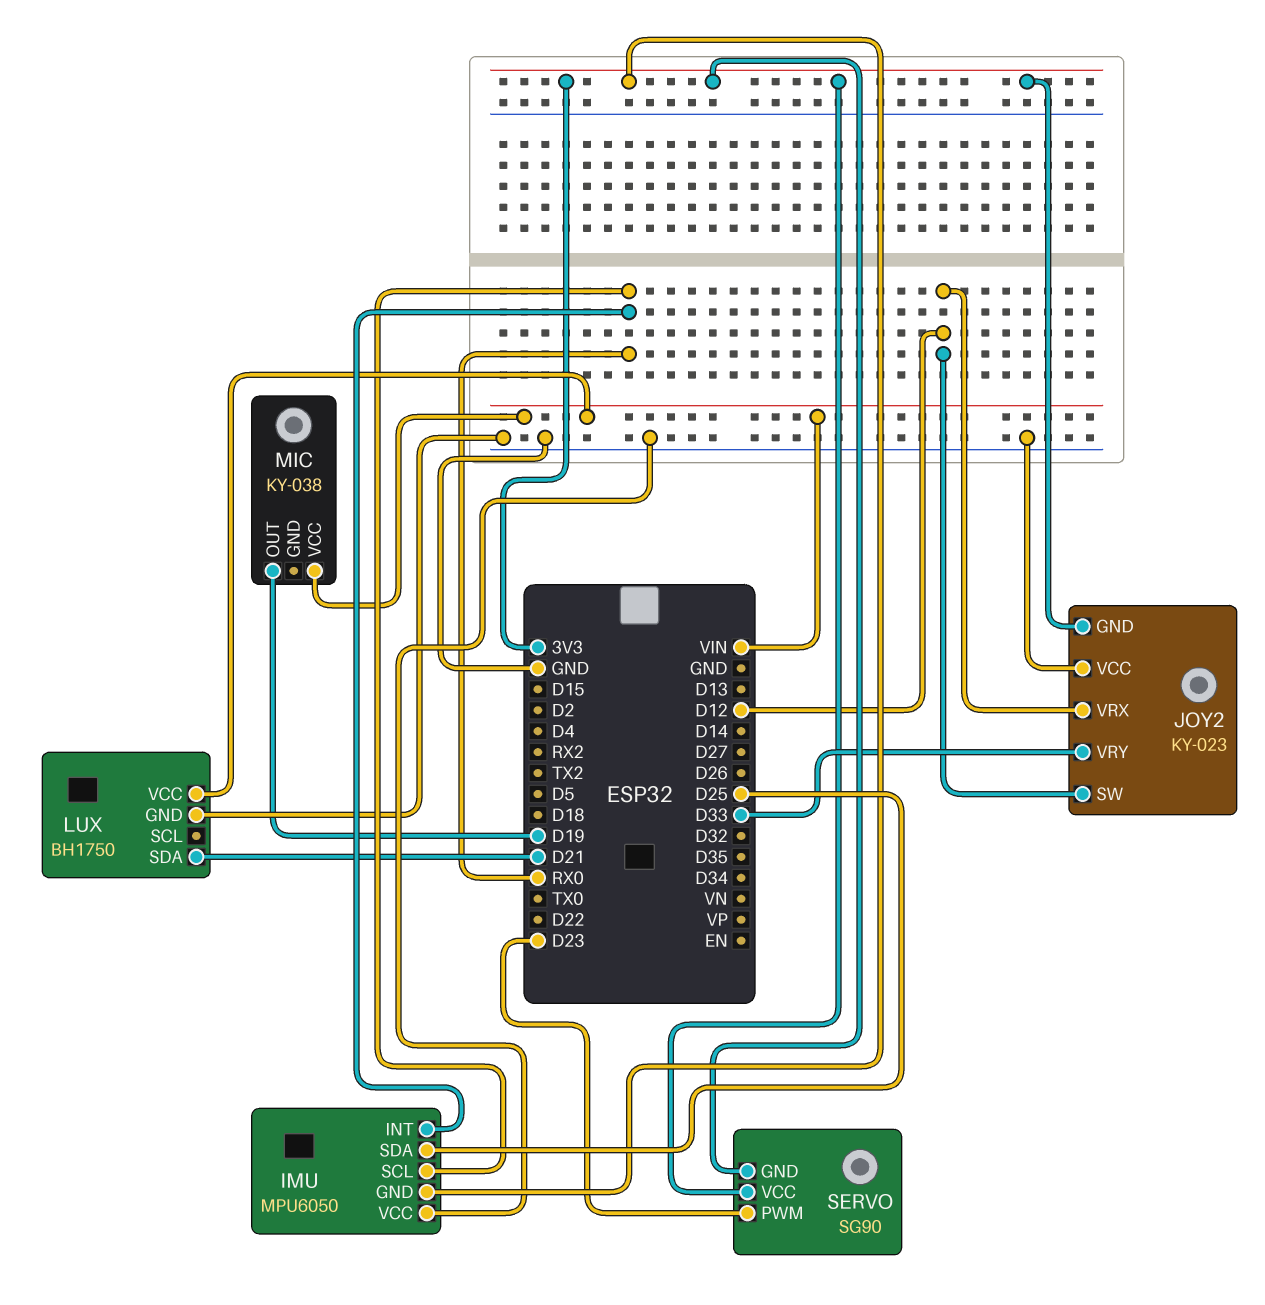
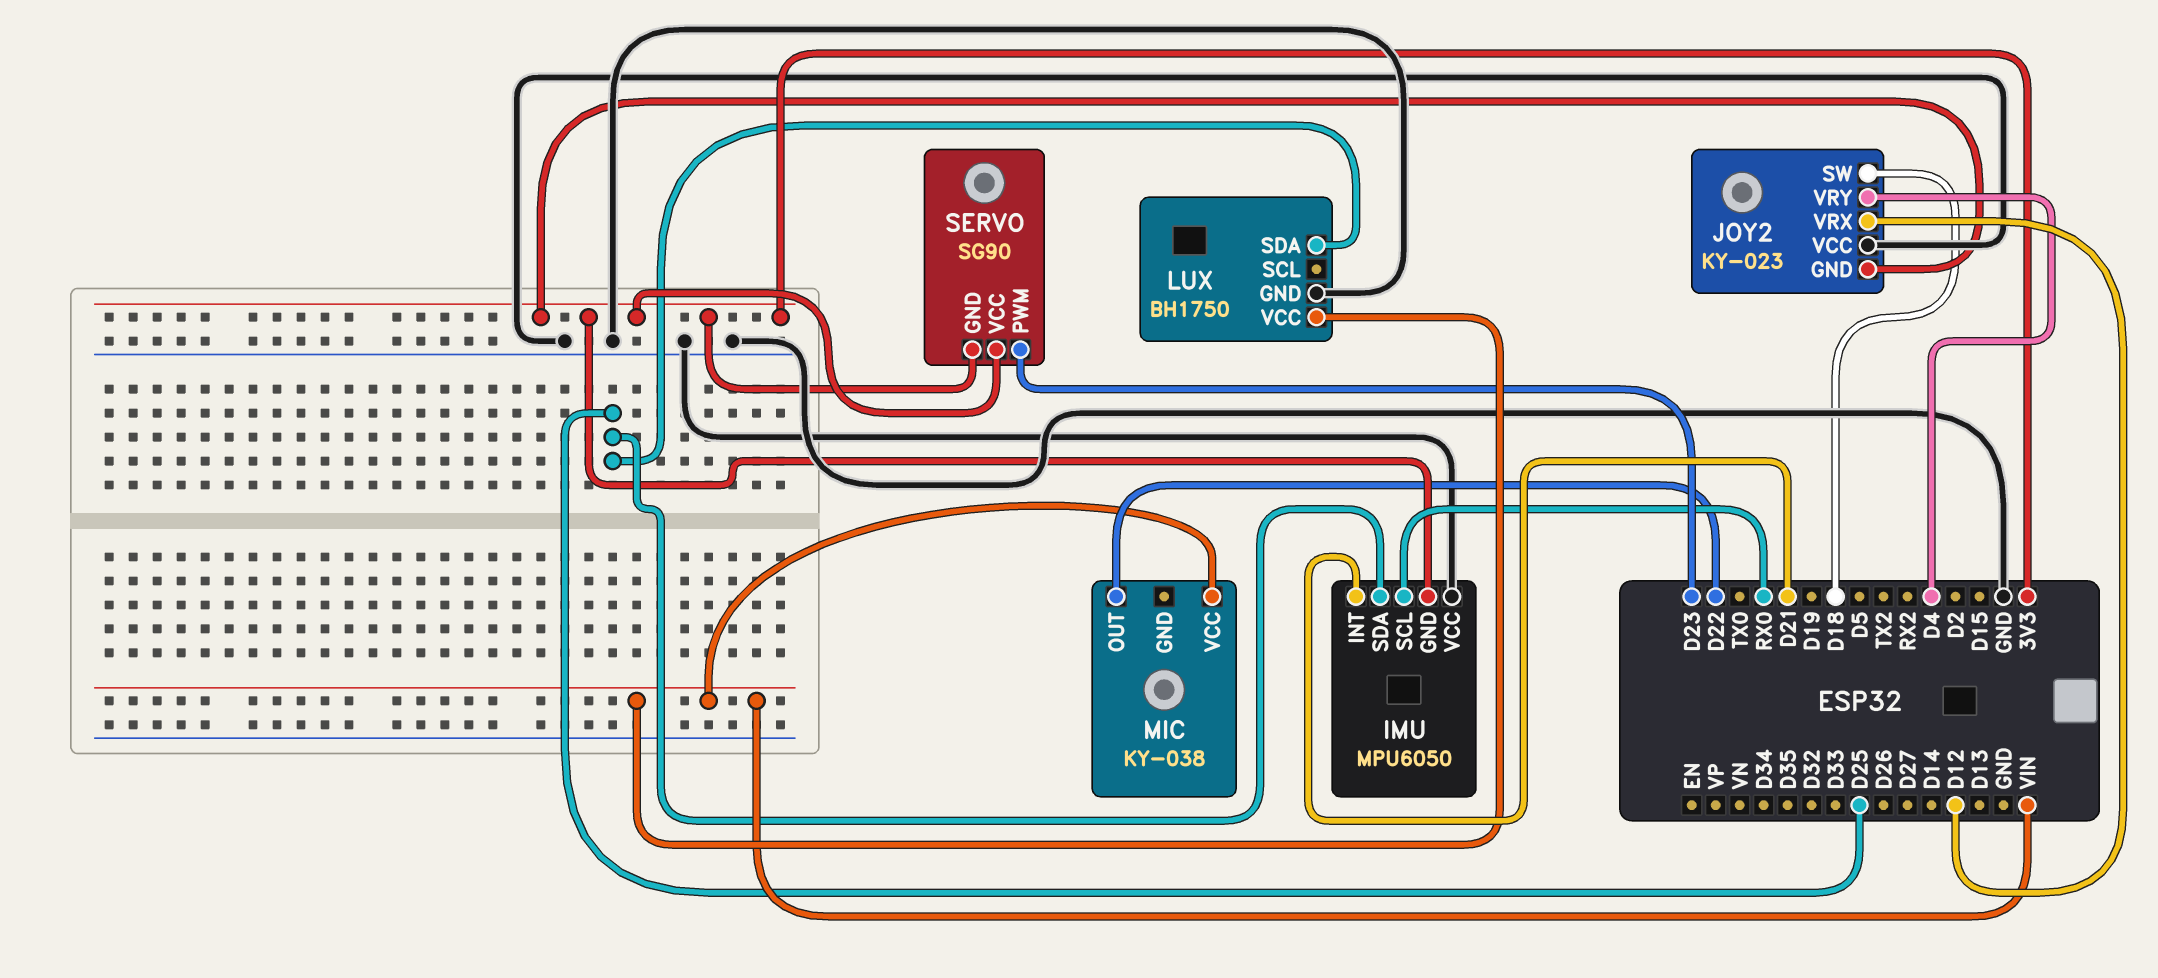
IMU pin INT: RX0 -> D21
JOY2 pin SW: D12 -> D18
JOY2 pin VRY: D33 -> D4
LUX pin SDA: D21 -> D25
MIC pin OUT: D19 -> D22

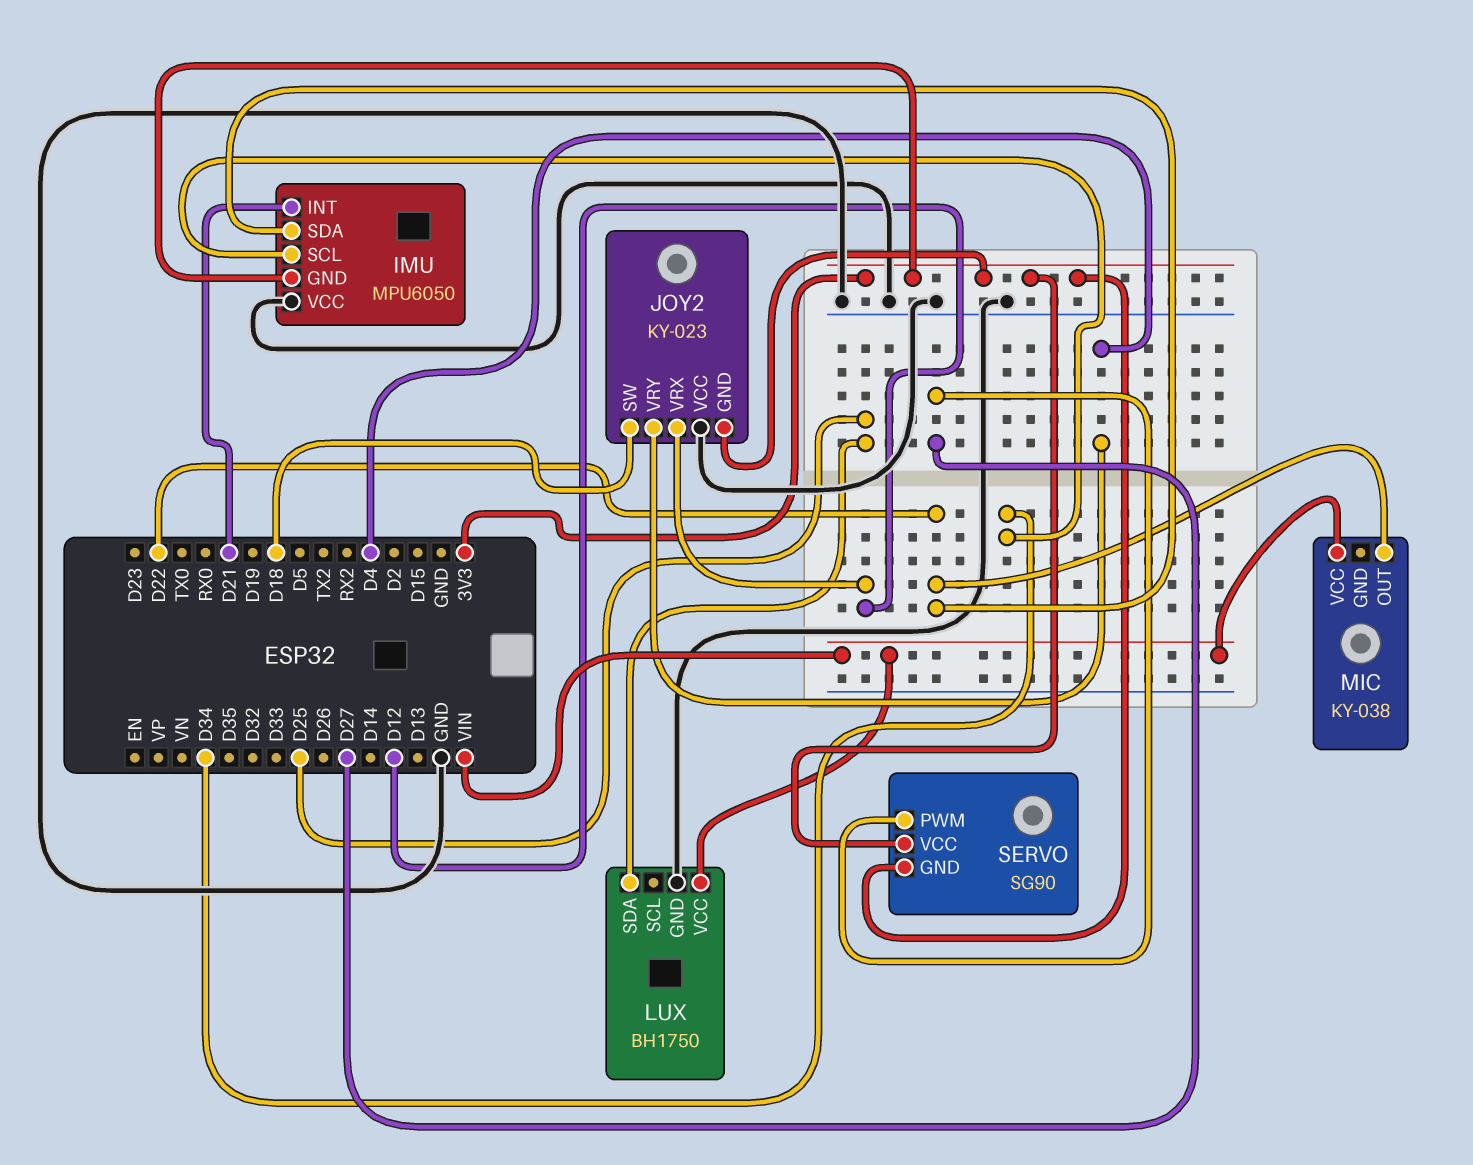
IMU pin SCL: RX0 -> D34
IMU pin SDA: D25 -> D22
SERVO pin PWM: D23 -> D27

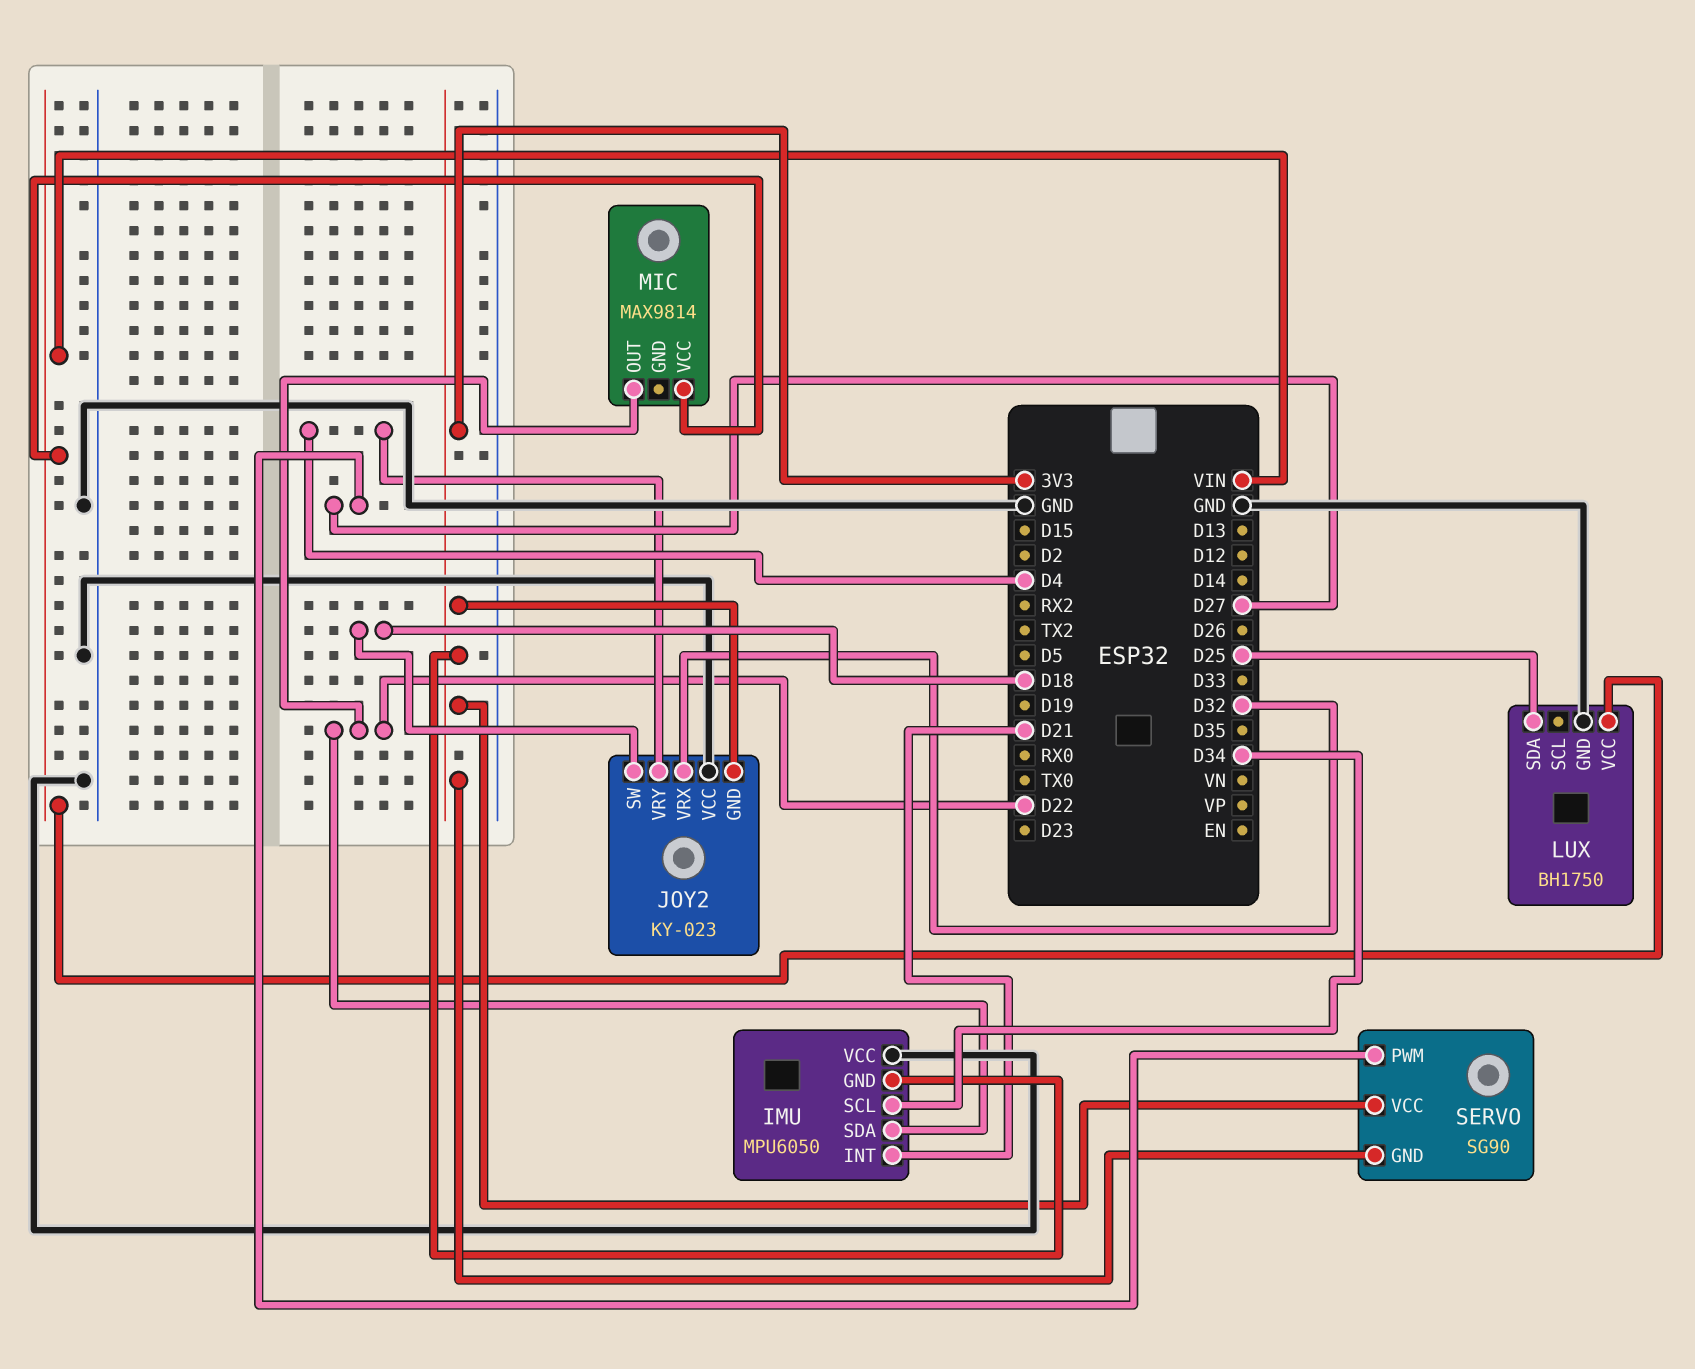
JOY2 pin VRX: D12 -> D32
MIC: KY-038 -> MAX9814

